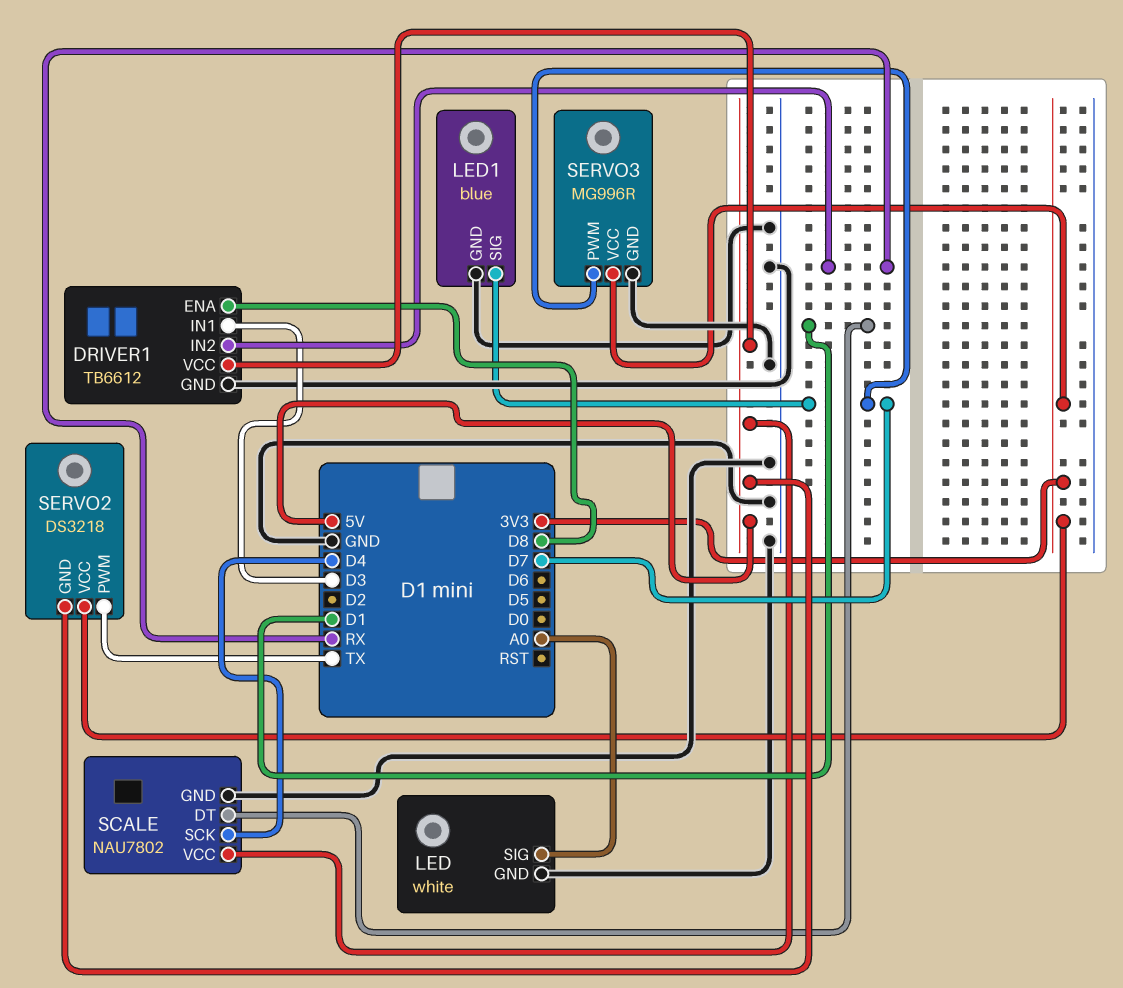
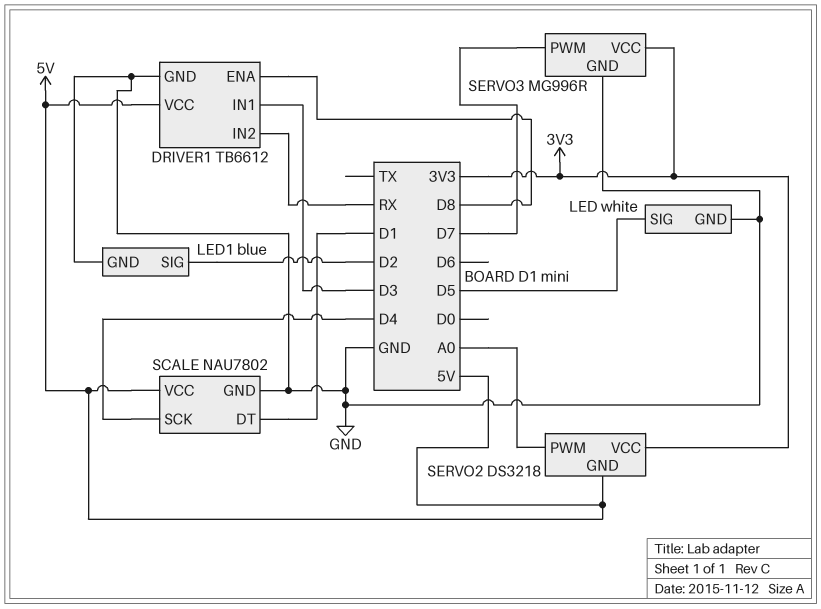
LED pin SIG: A0 -> D5
LED1 pin SIG: D7 -> D2
SERVO2 pin PWM: TX -> A0

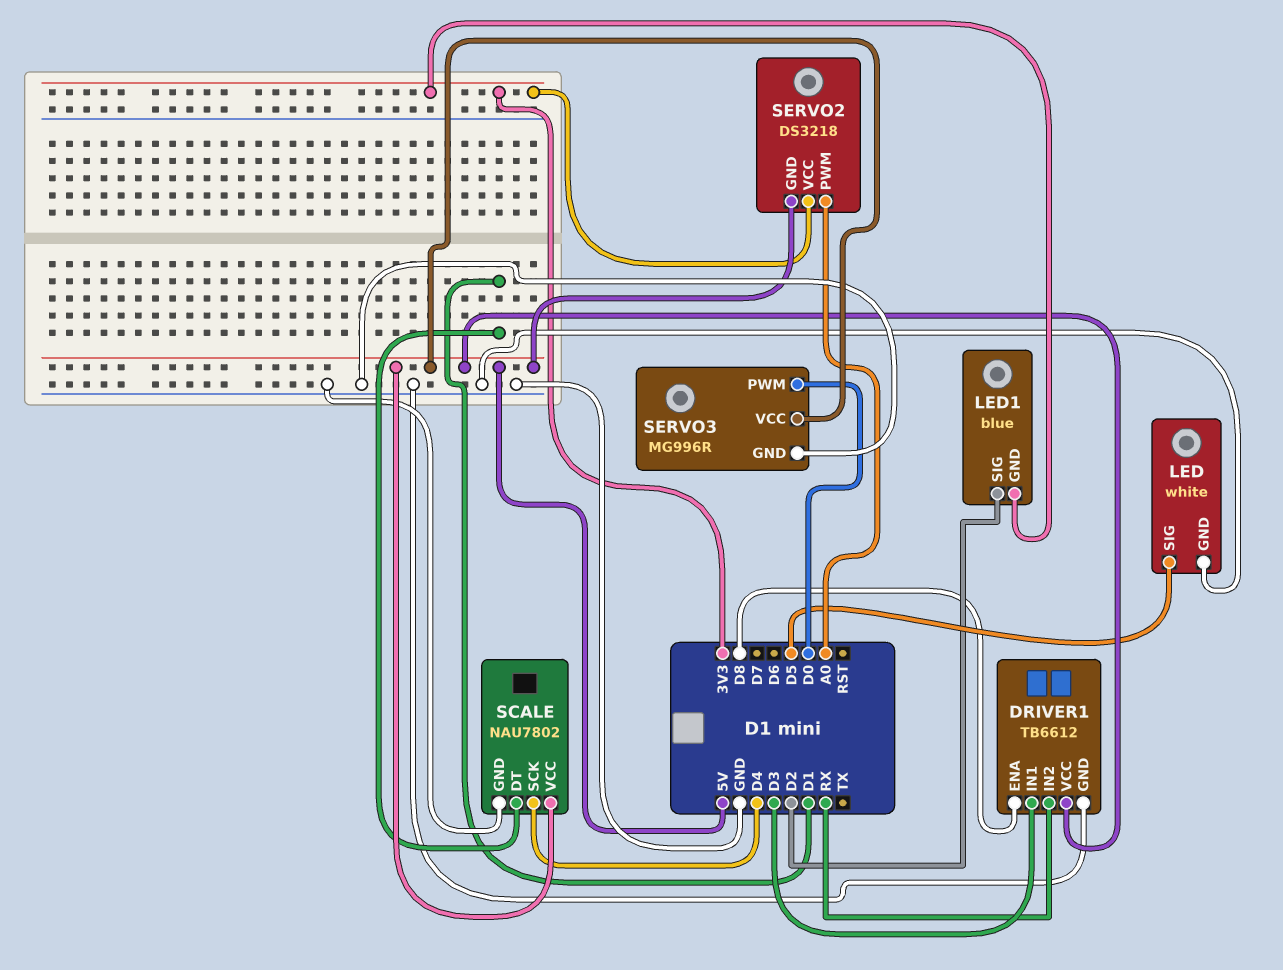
LED1 pin GND: GND -> 3V3
SERVO3 pin PWM: D7 -> D0
SERVO3 pin VCC: 3V3 -> 5V

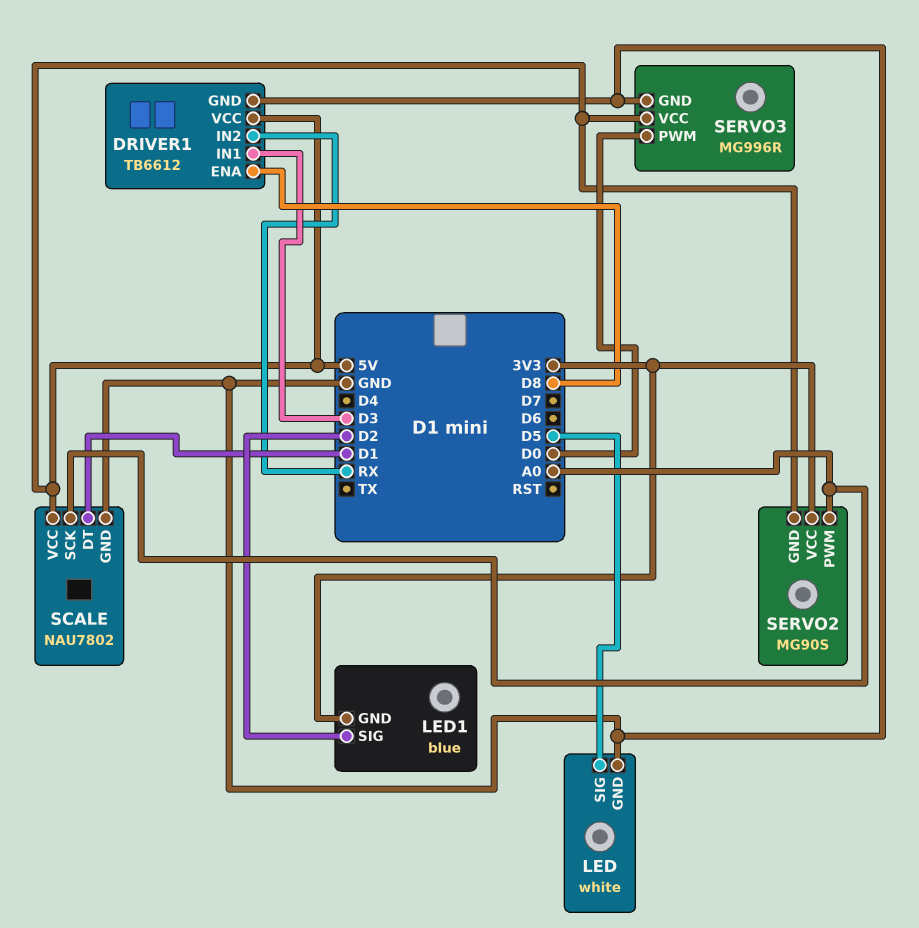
SCALE pin SCK: D4 -> A0
SERVO2: DS3218 -> MG90S

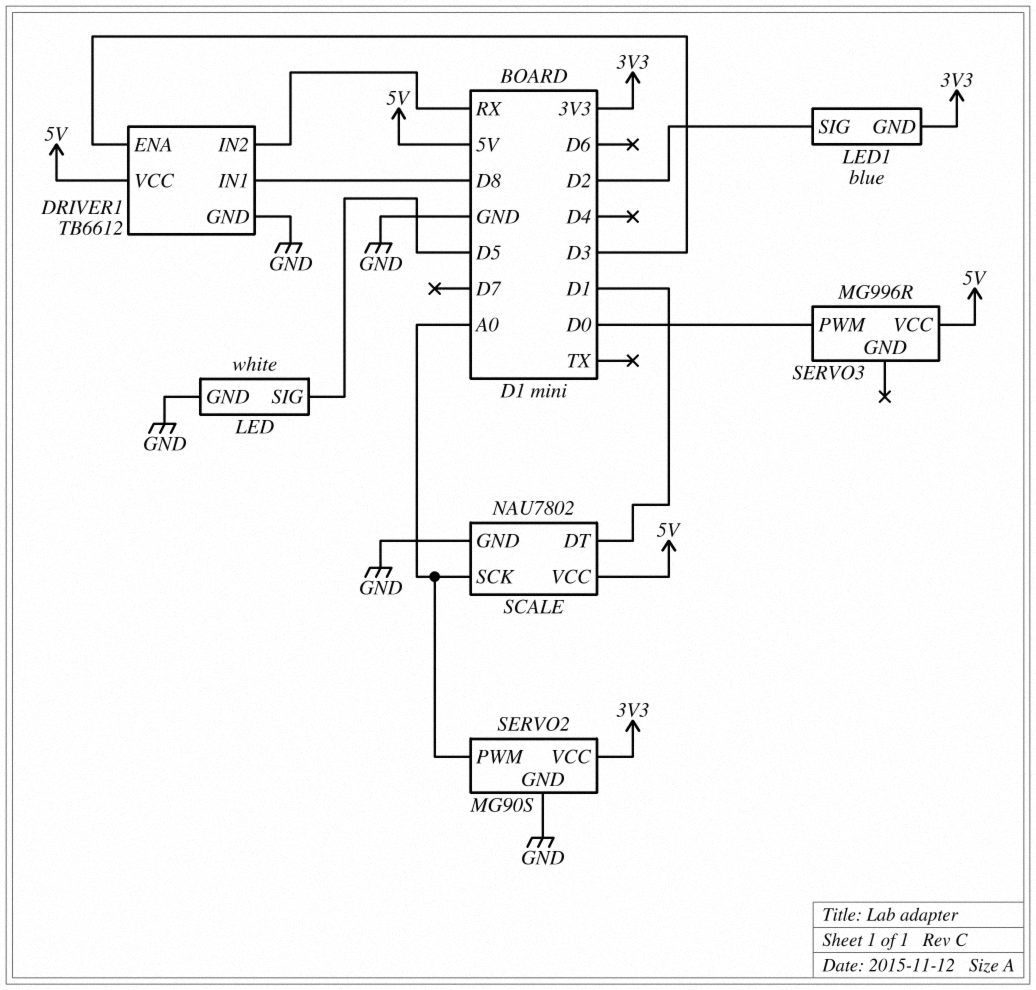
DRIVER1 pin ENA: D8 -> D3
DRIVER1 pin IN1: D3 -> D8
SERVO2 pin GND: 5V -> GND
SERVO3 pin GND: GND -> none

